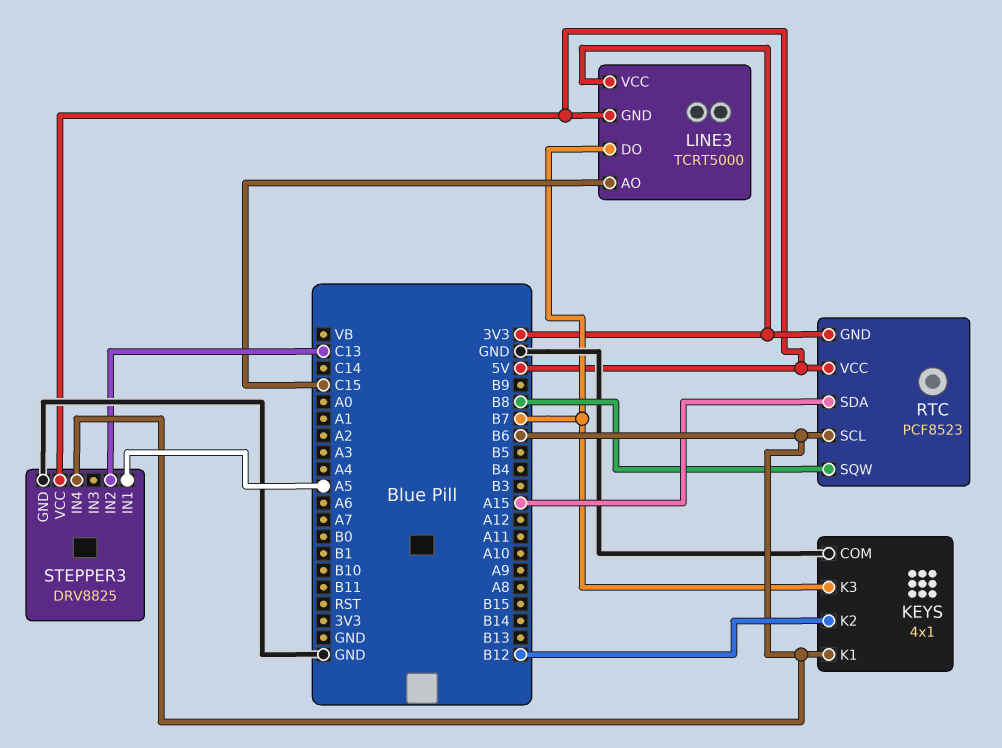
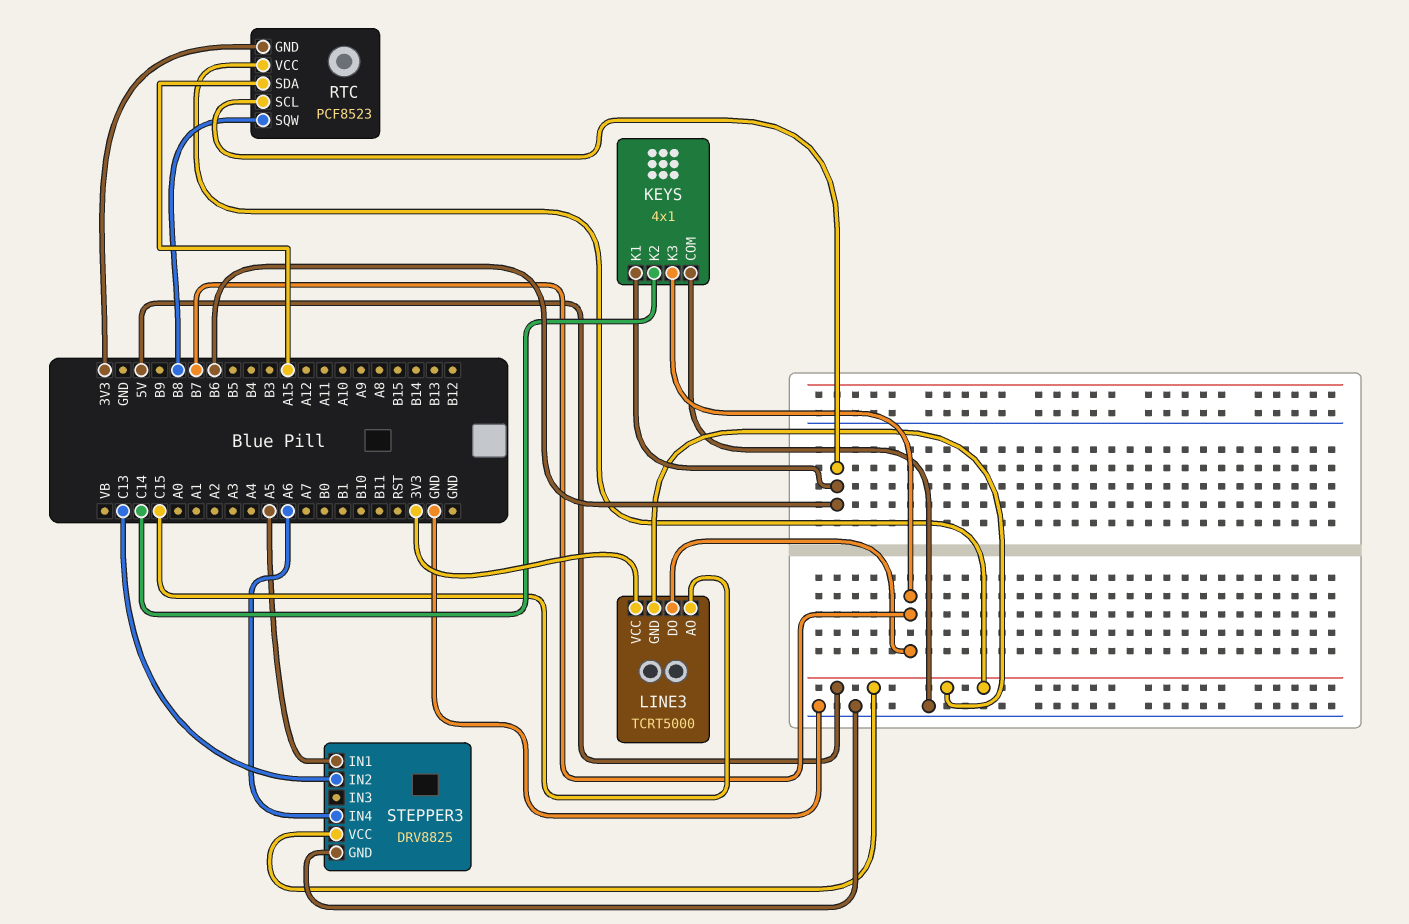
KEYS pin K2: B12 -> C14
STEPPER3 pin IN4: B6 -> A6

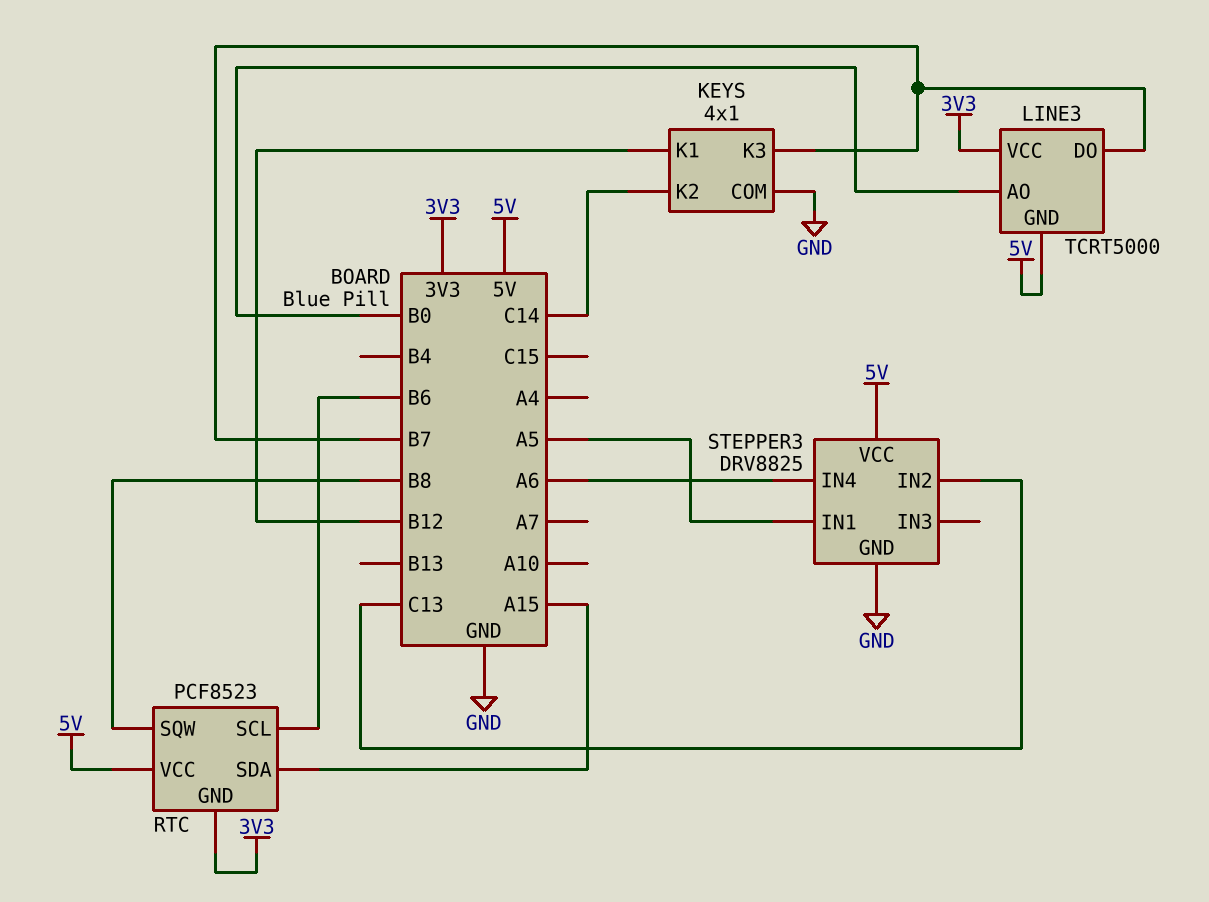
KEYS pin K1: B6 -> B12
LINE3 pin AO: C15 -> B0

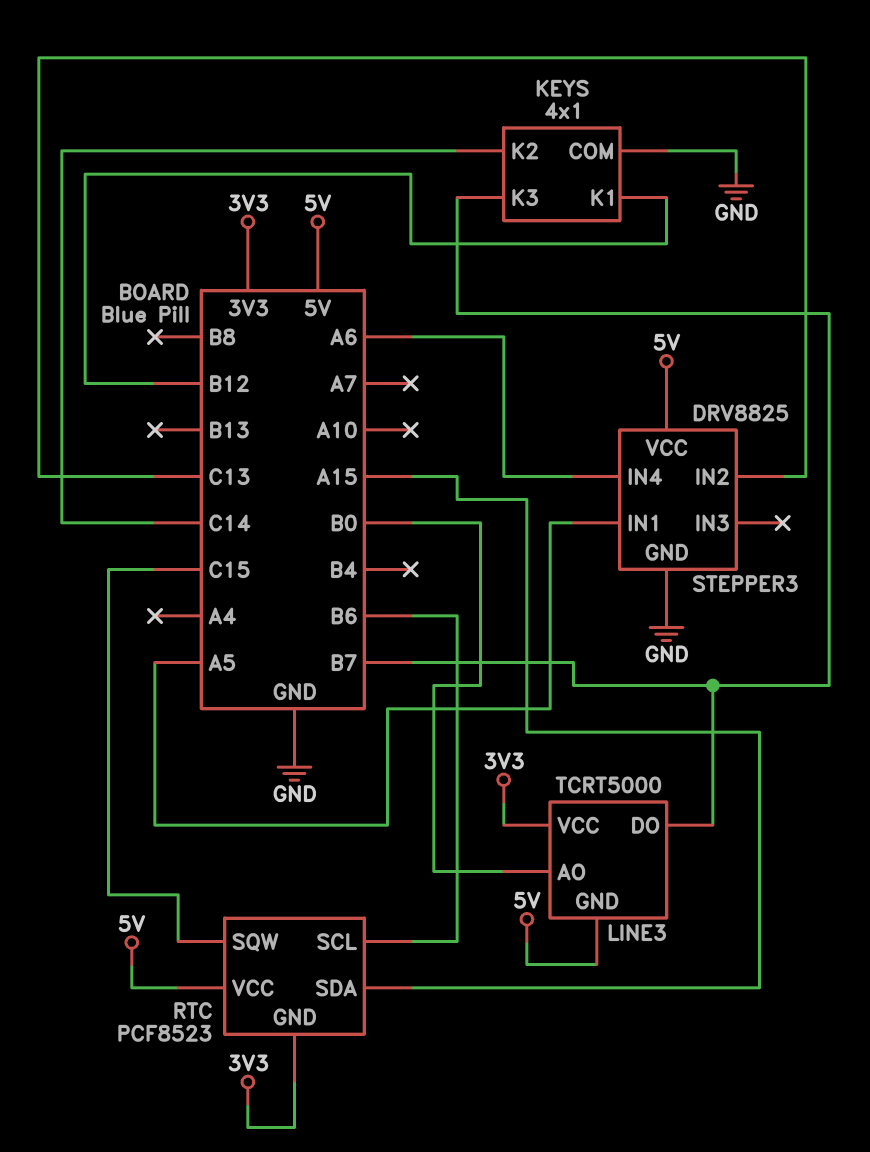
RTC pin SQW: B8 -> C15

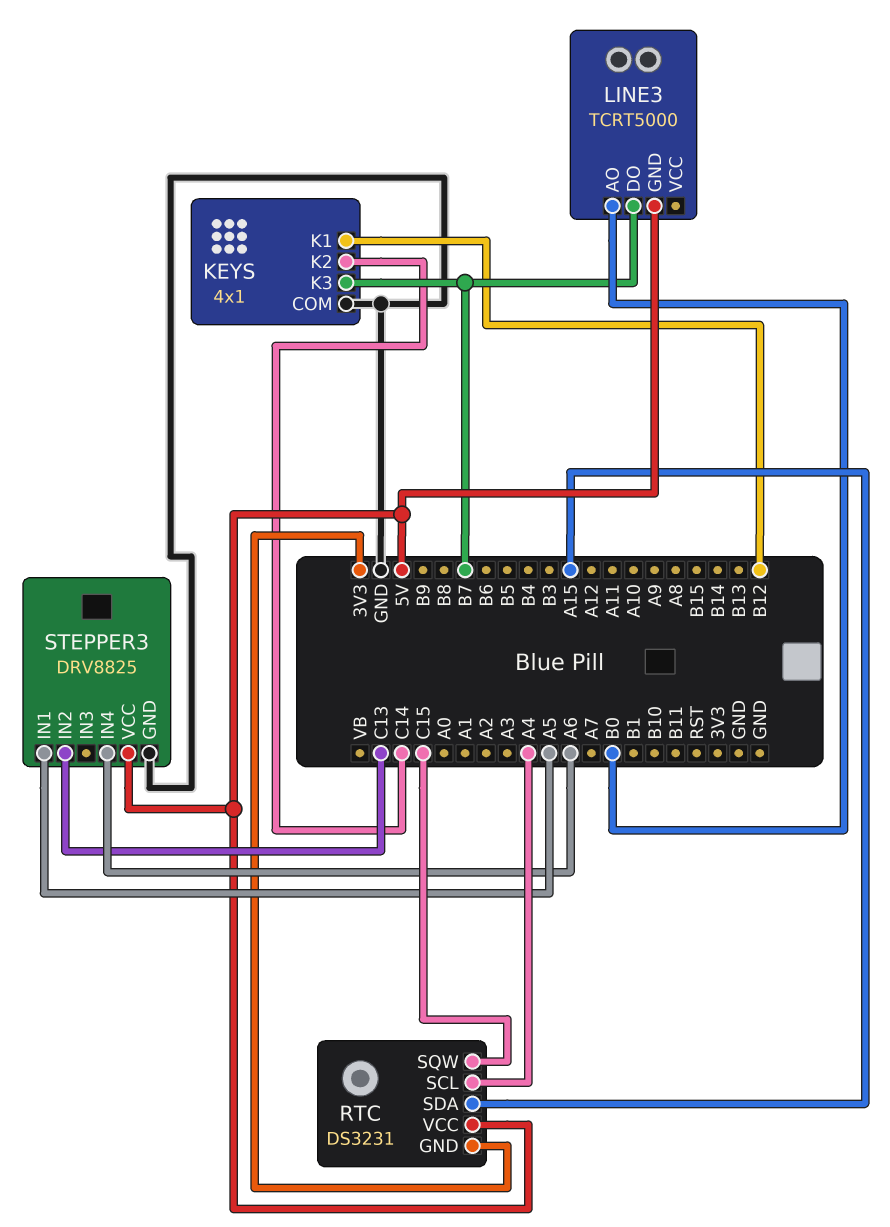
LINE3 pin VCC: 3V3 -> none
RTC: PCF8523 -> DS3231
RTC pin SCL: B6 -> A4

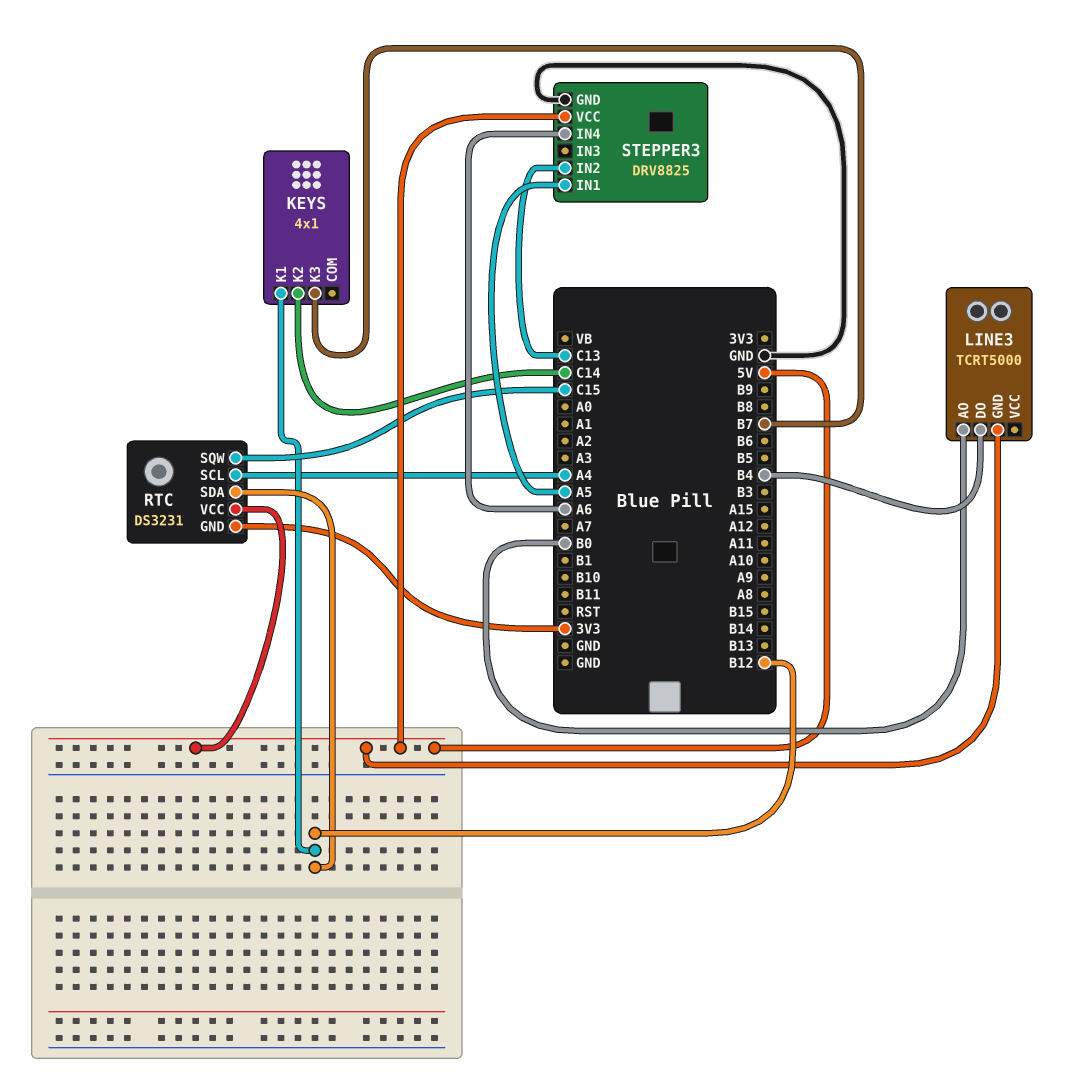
KEYS pin COM: GND -> none
LINE3 pin DO: B7 -> B4
RTC pin SDA: A15 -> B12

